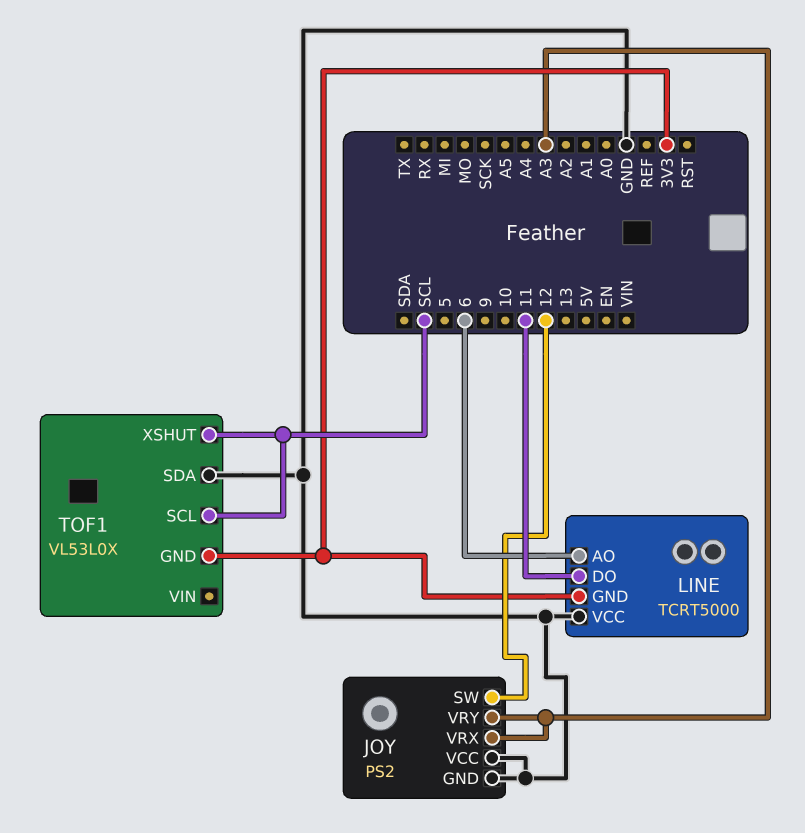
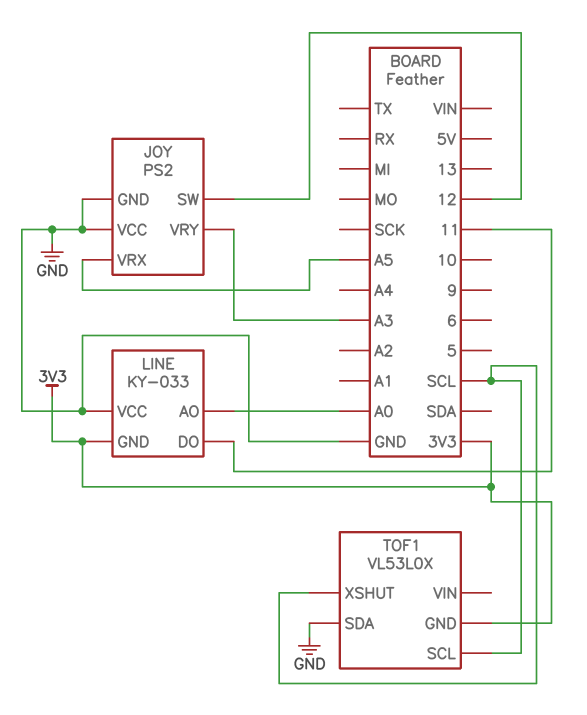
JOY pin VRX: A3 -> A5
LINE: TCRT5000 -> KY-033
LINE pin AO: 6 -> A0

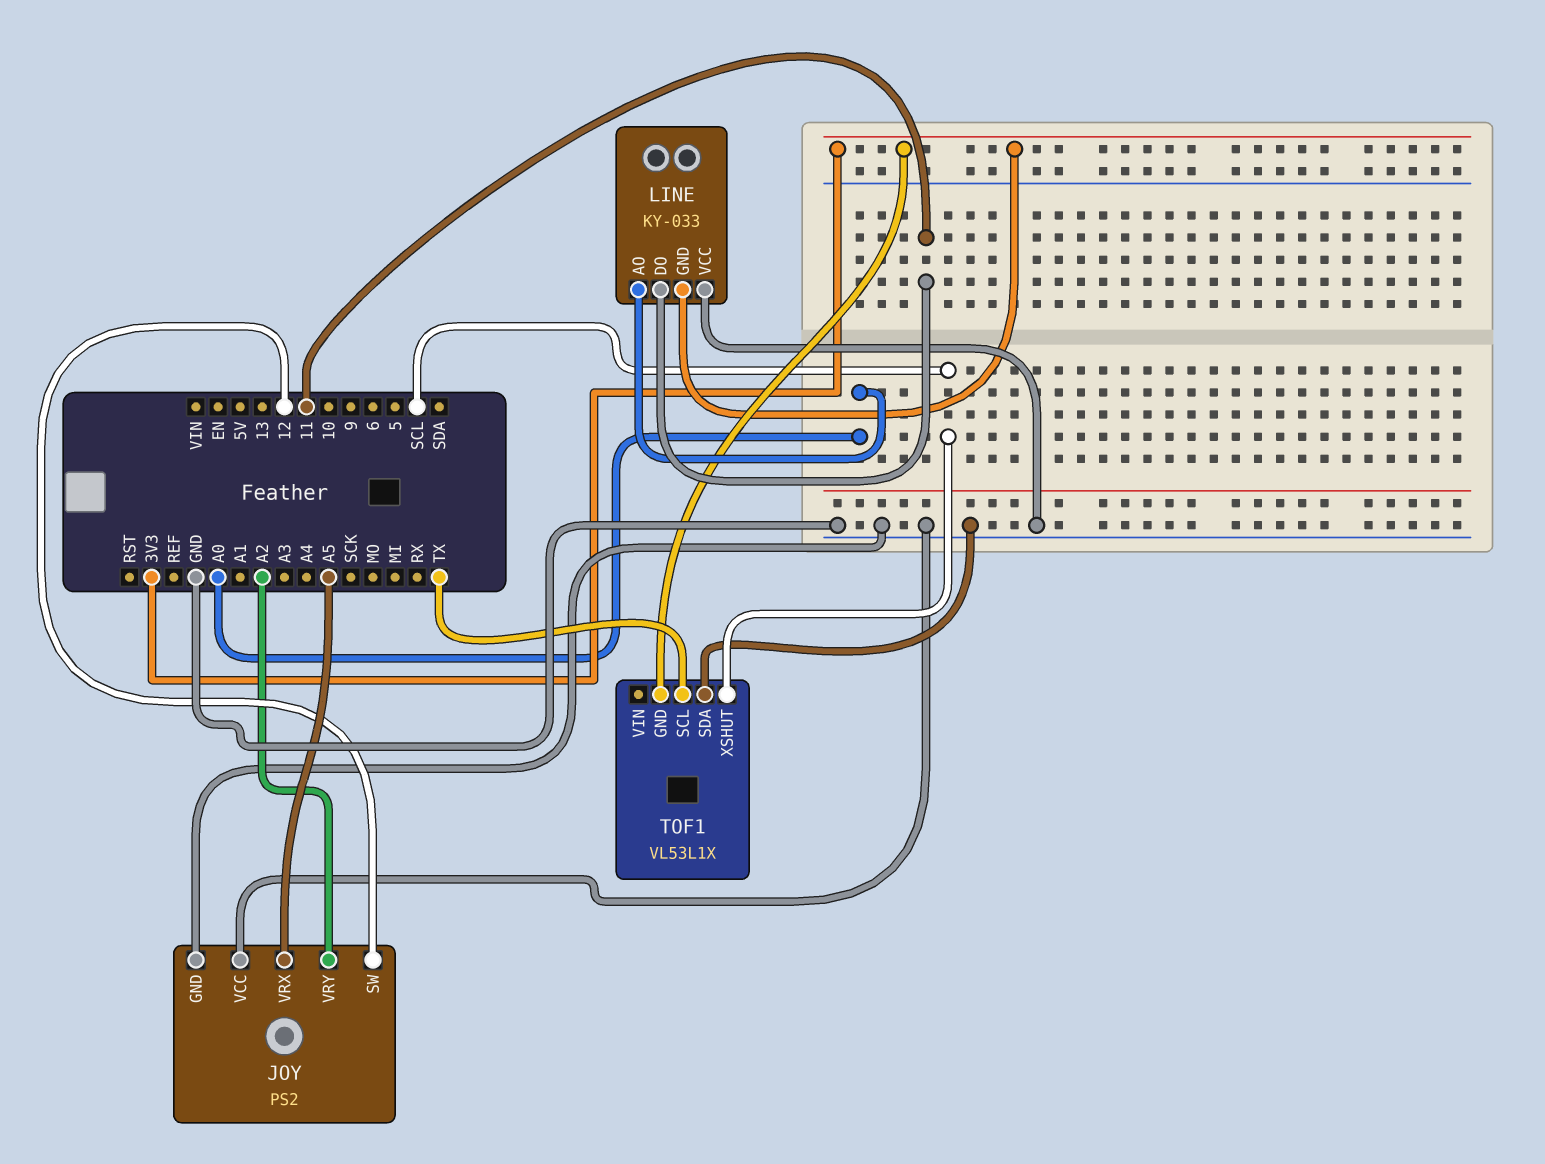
JOY pin VRY: A3 -> A2
TOF1: VL53L0X -> VL53L1X
TOF1 pin SCL: SCL -> TX

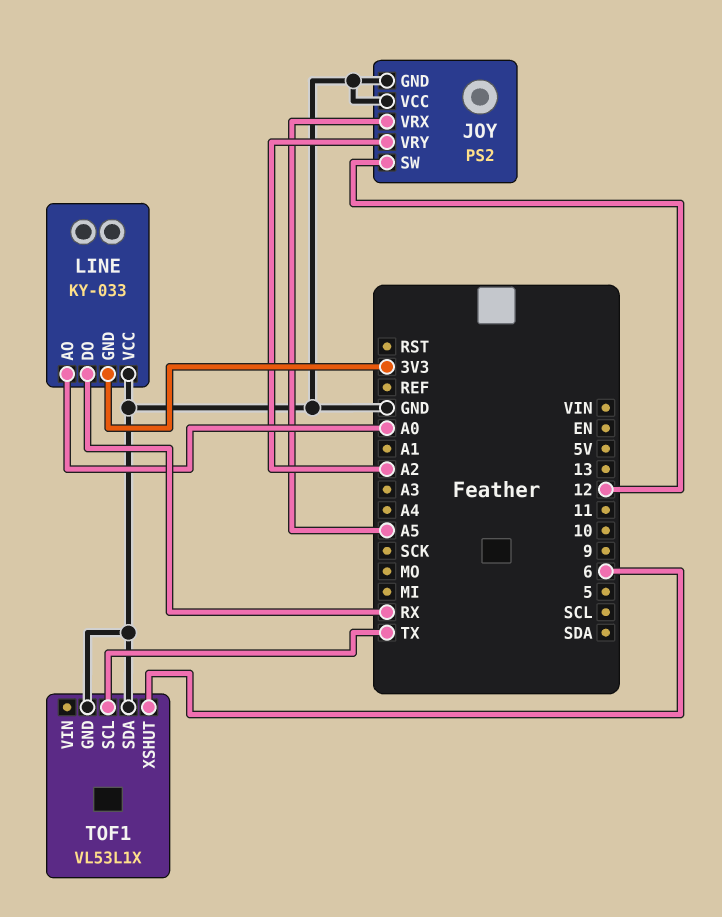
LINE pin DO: 11 -> RX
TOF1 pin GND: 3V3 -> GND
TOF1 pin XSHUT: SCL -> 6

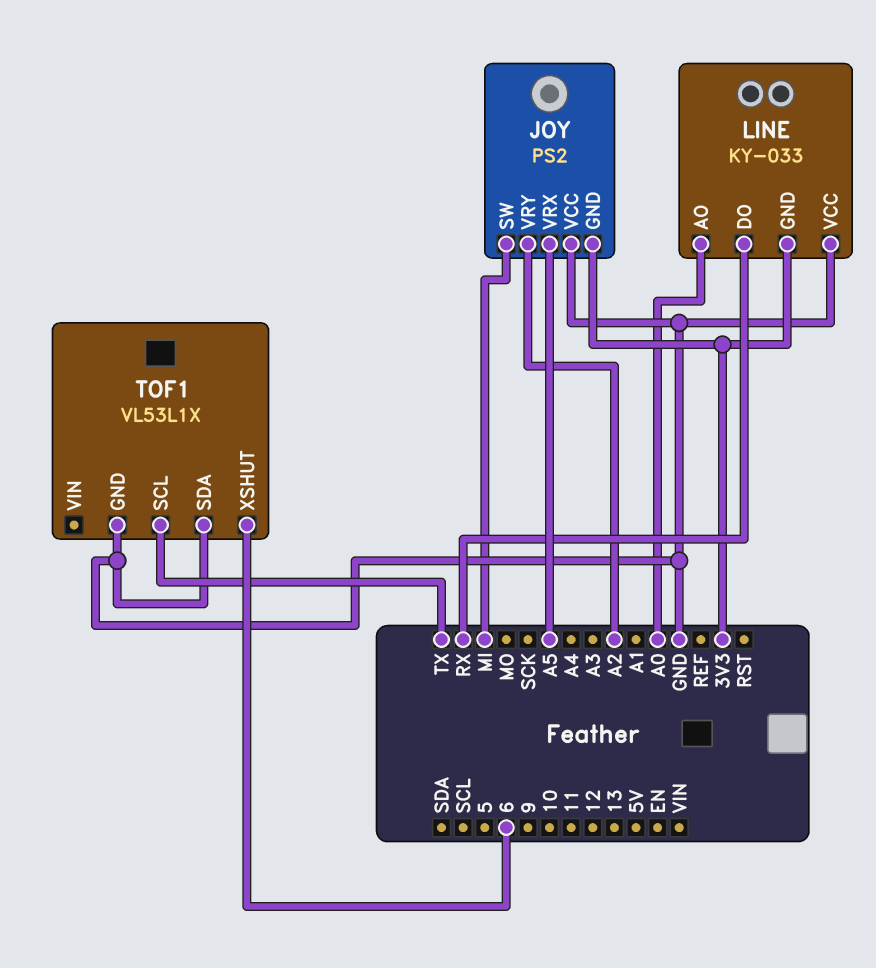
JOY pin GND: GND -> 3V3
JOY pin SW: 12 -> MI

